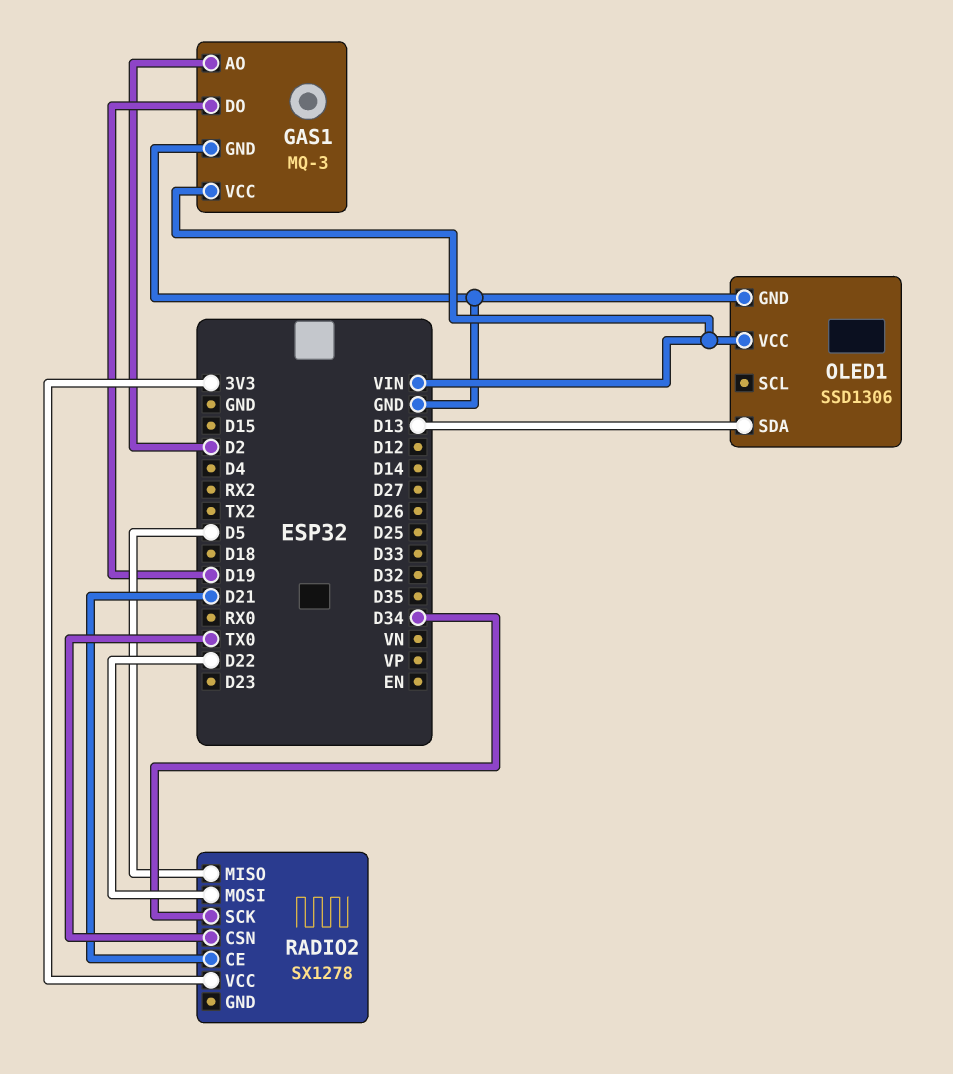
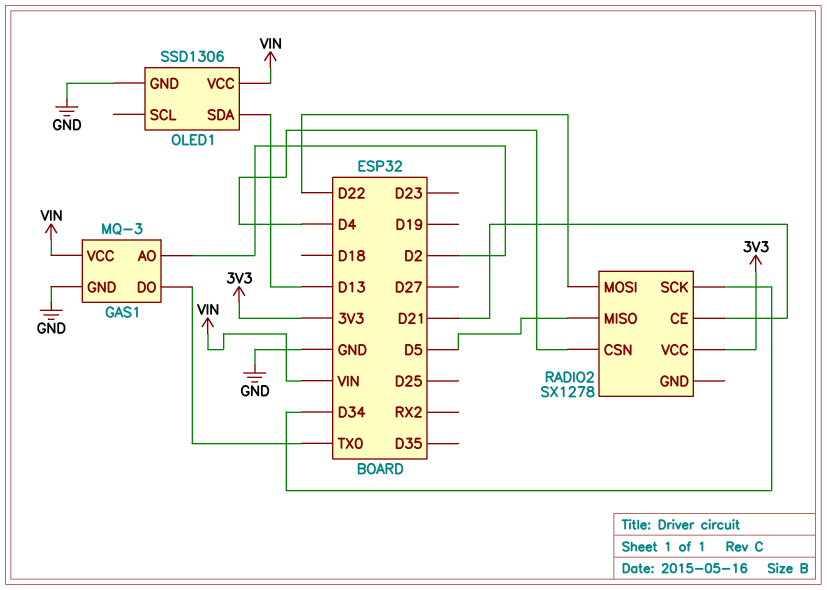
GAS1 pin DO: D19 -> TX0
RADIO2 pin CSN: TX0 -> D4

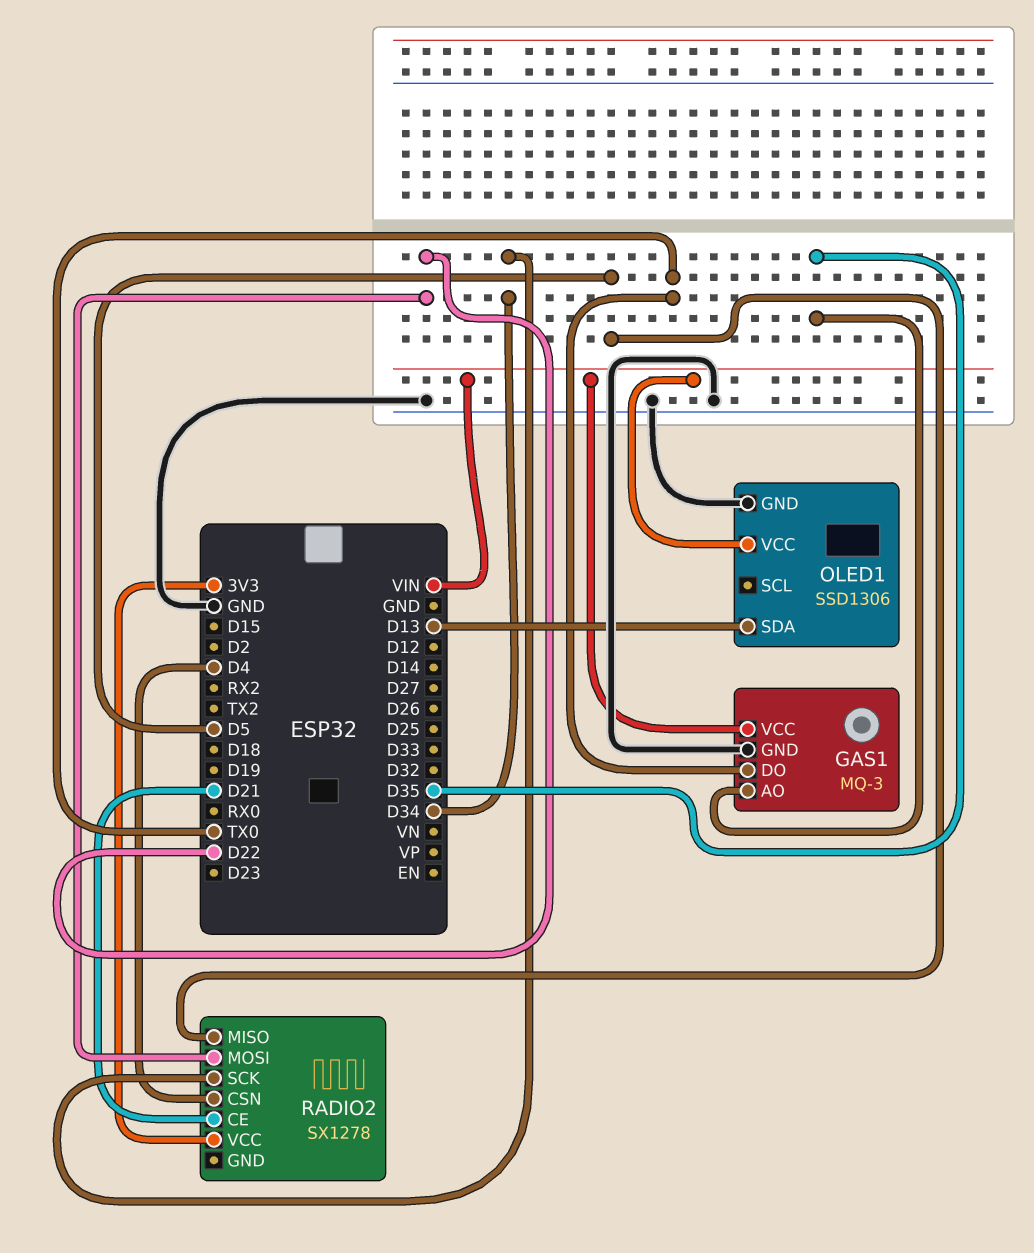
GAS1 pin AO: D2 -> D35

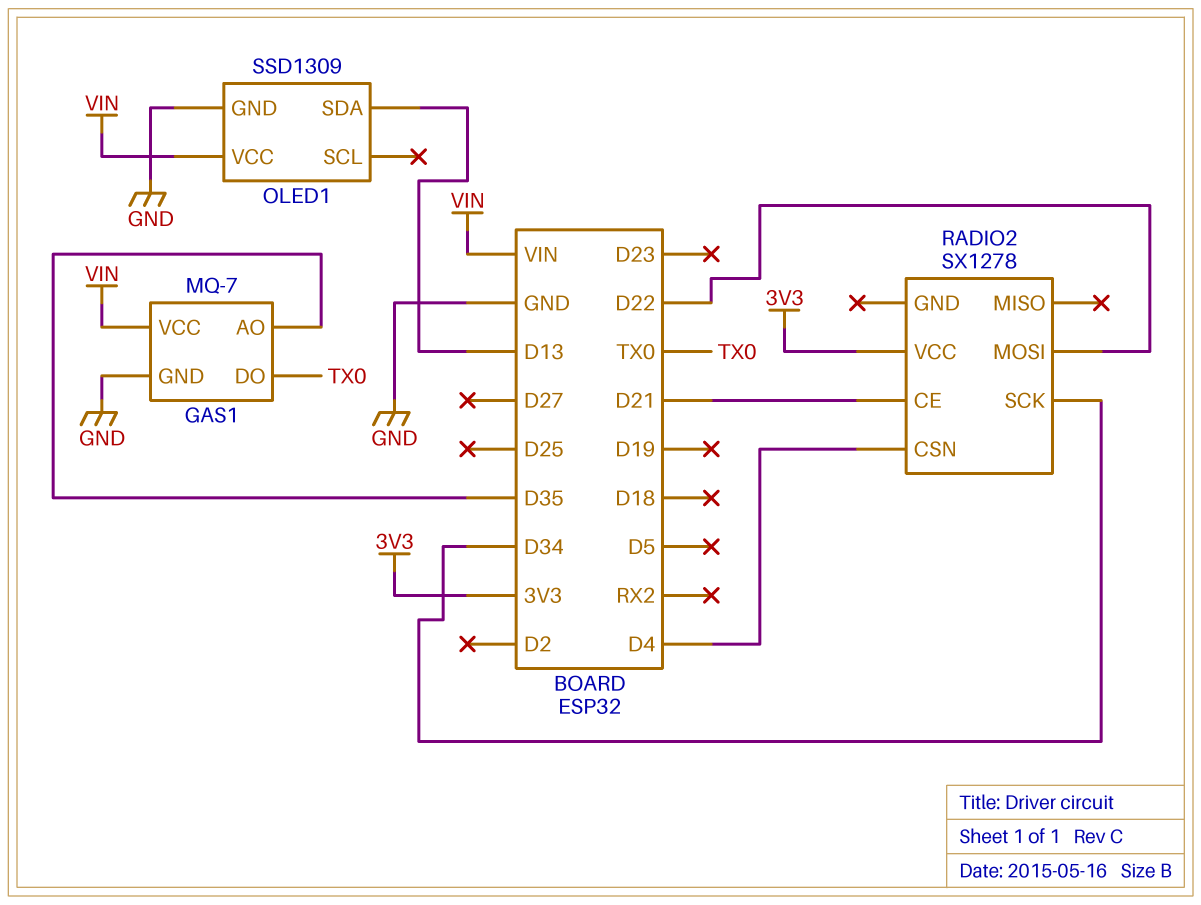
GAS1: MQ-3 -> MQ-7
OLED1: SSD1306 -> SSD1309
RADIO2 pin MISO: D5 -> none

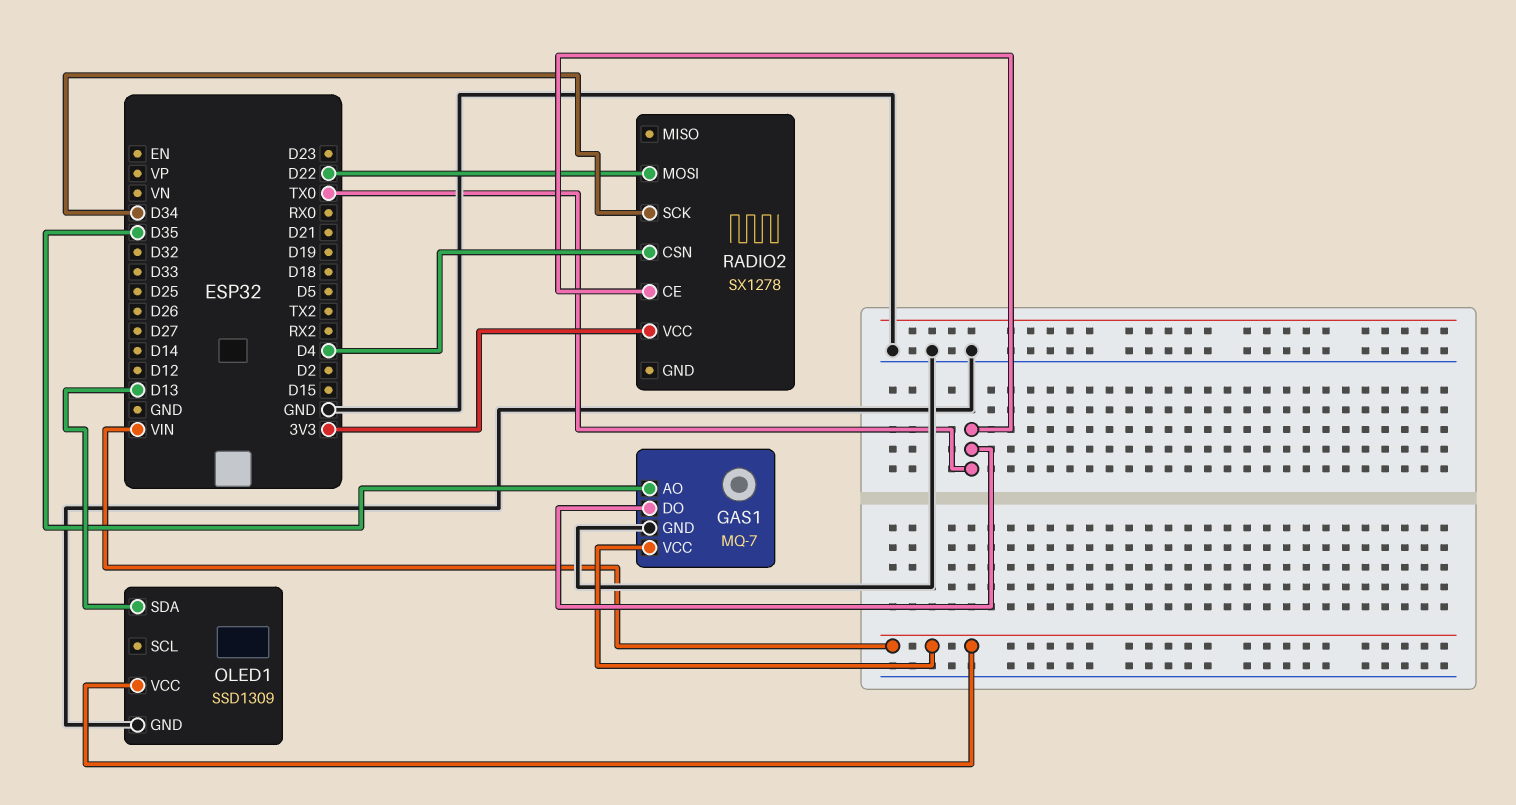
RADIO2 pin CE: D21 -> TX0

